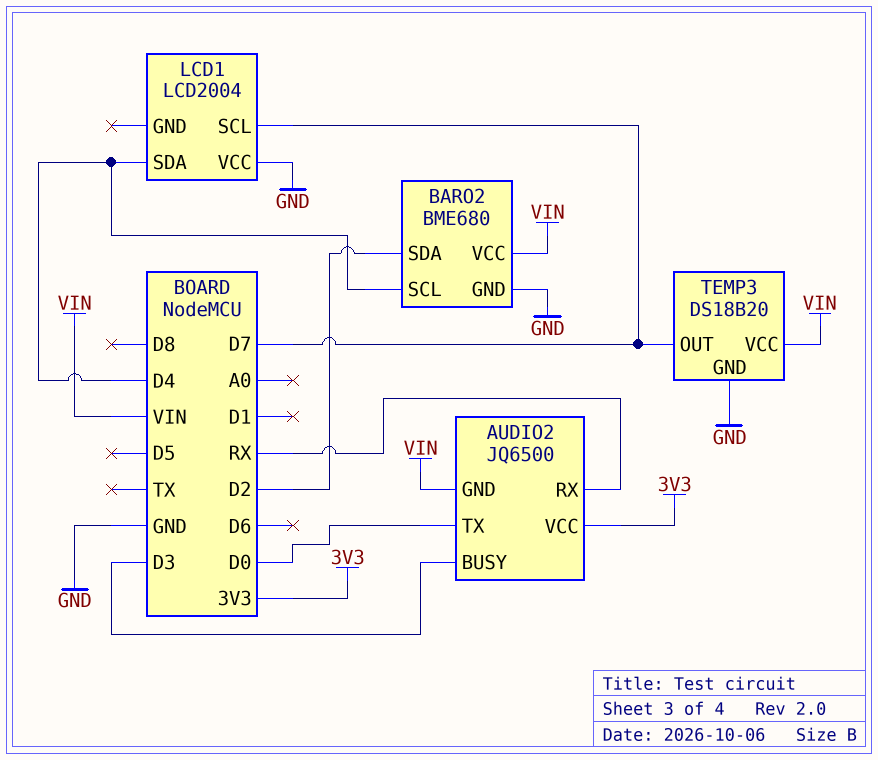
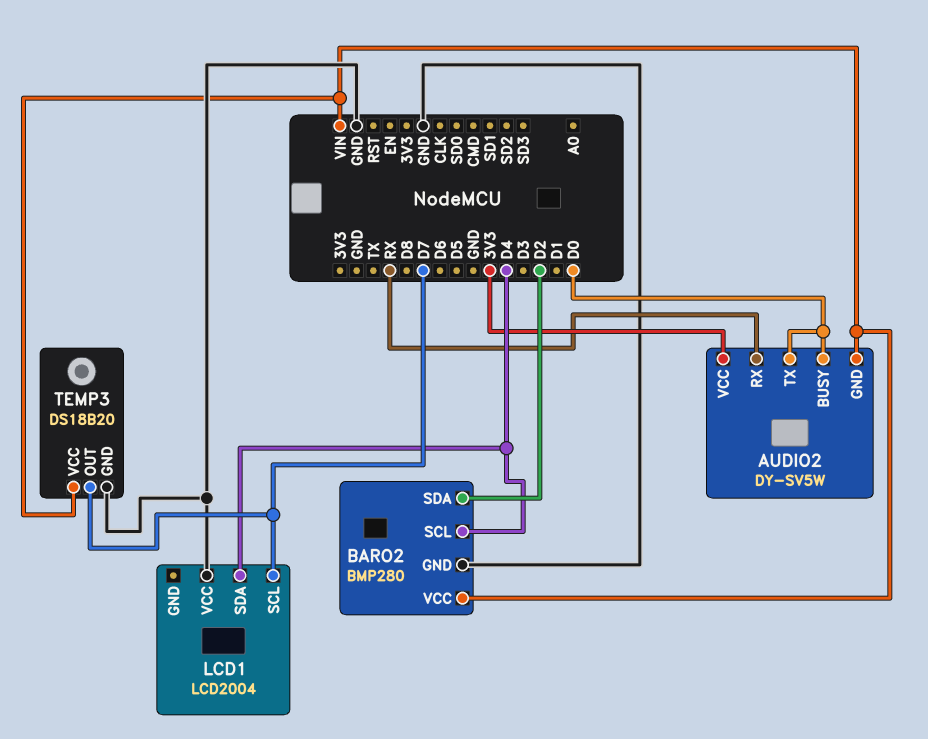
AUDIO2: JQ6500 -> DY-SV5W
AUDIO2 pin BUSY: D3 -> D0
BARO2: BME680 -> BMP280

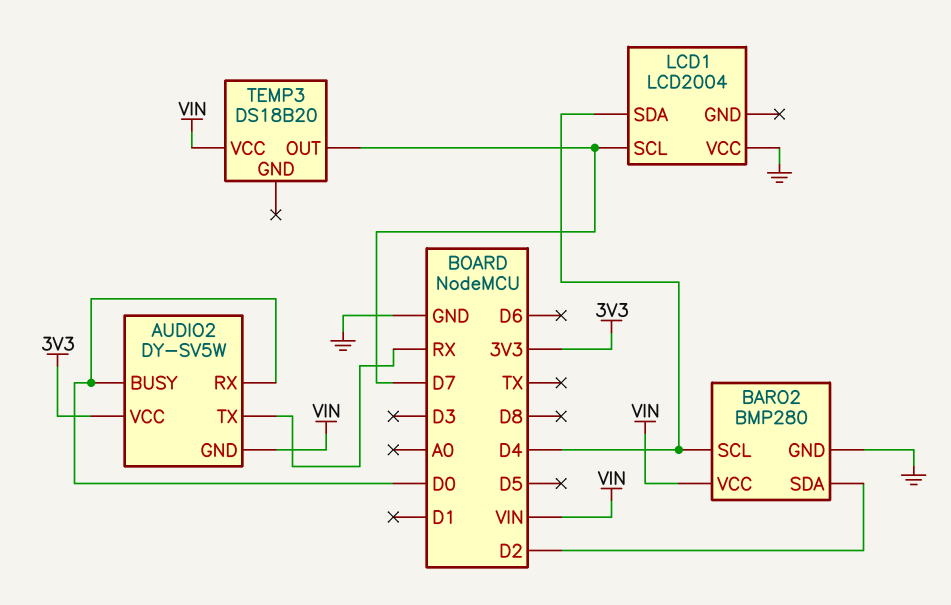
AUDIO2 pin RX: RX -> D0
AUDIO2 pin TX: D0 -> RX
TEMP3 pin GND: GND -> none

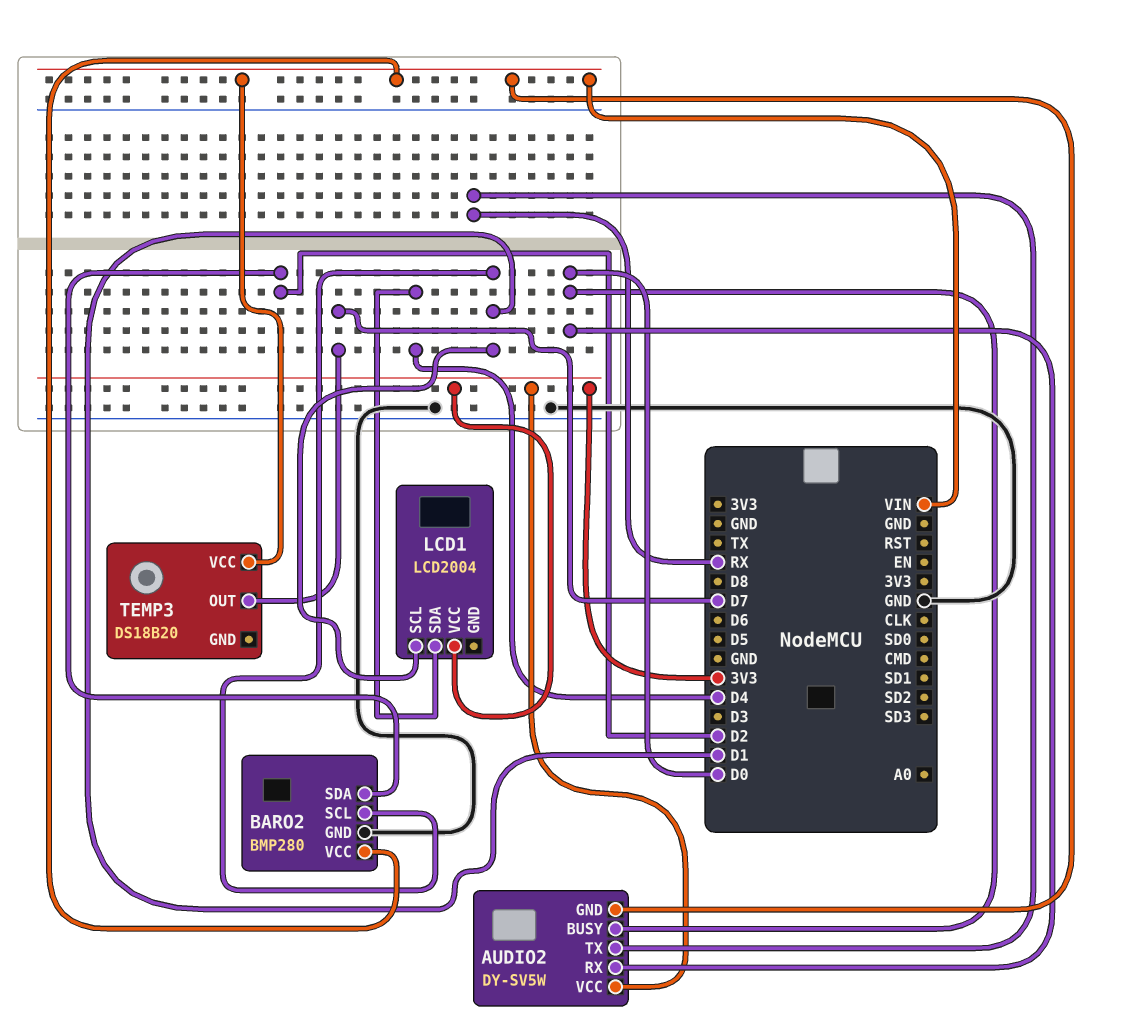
BARO2 pin SCL: D4 -> D1
LCD1 pin SCL: D7 -> D1
LCD1 pin VCC: GND -> 3V3

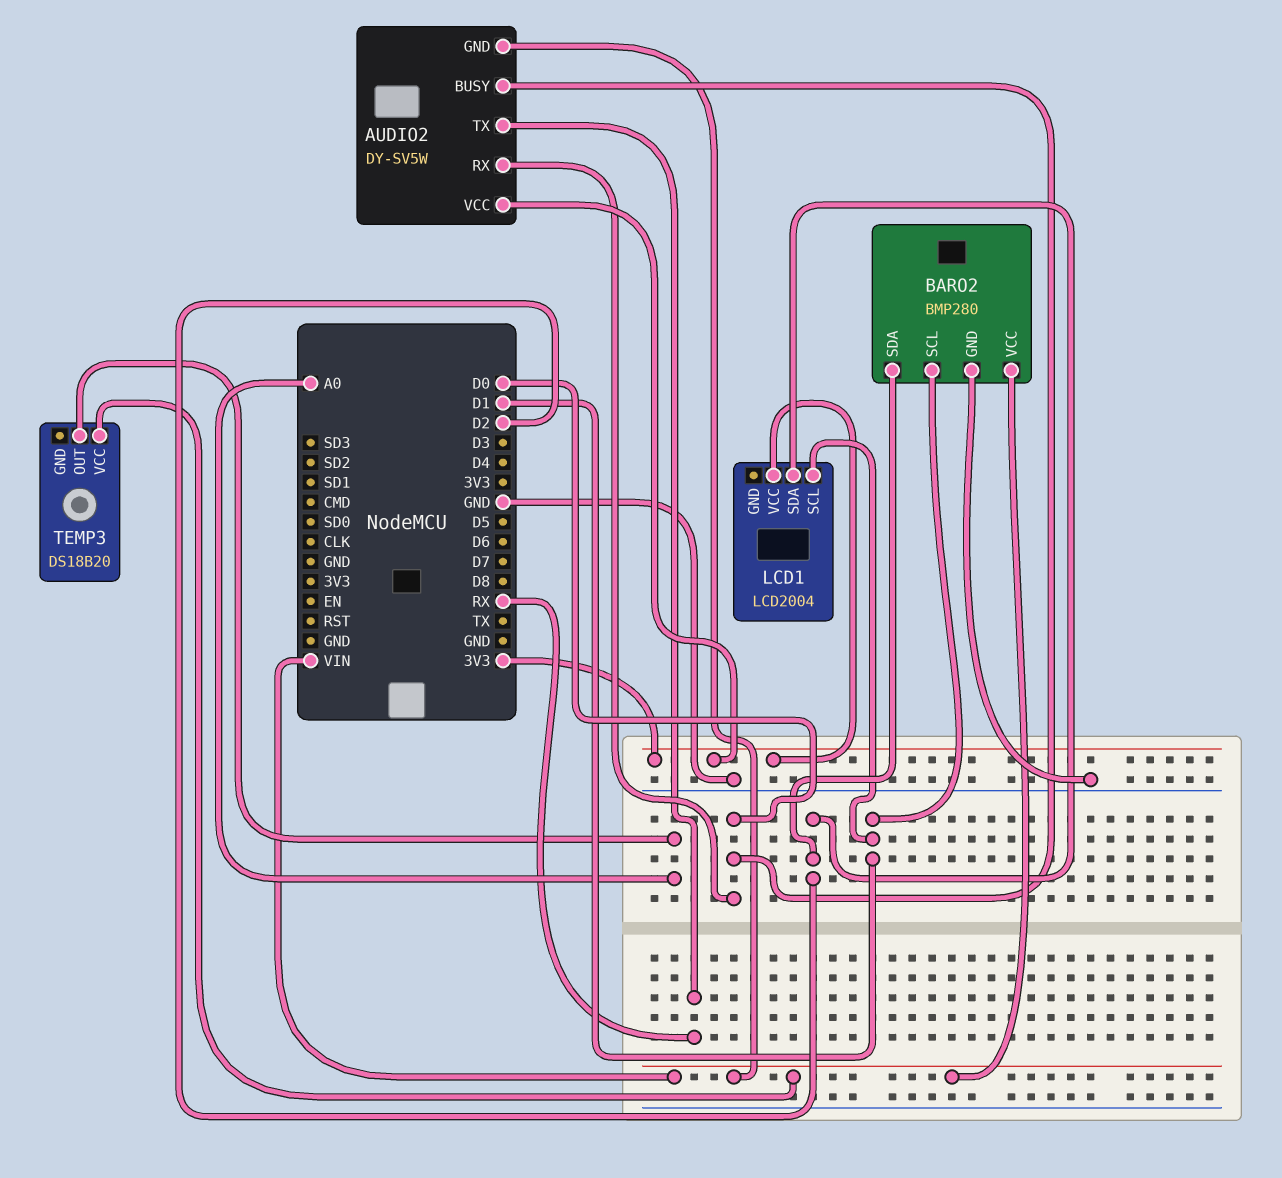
LCD1 pin SDA: D4 -> D2
TEMP3 pin OUT: D7 -> A0

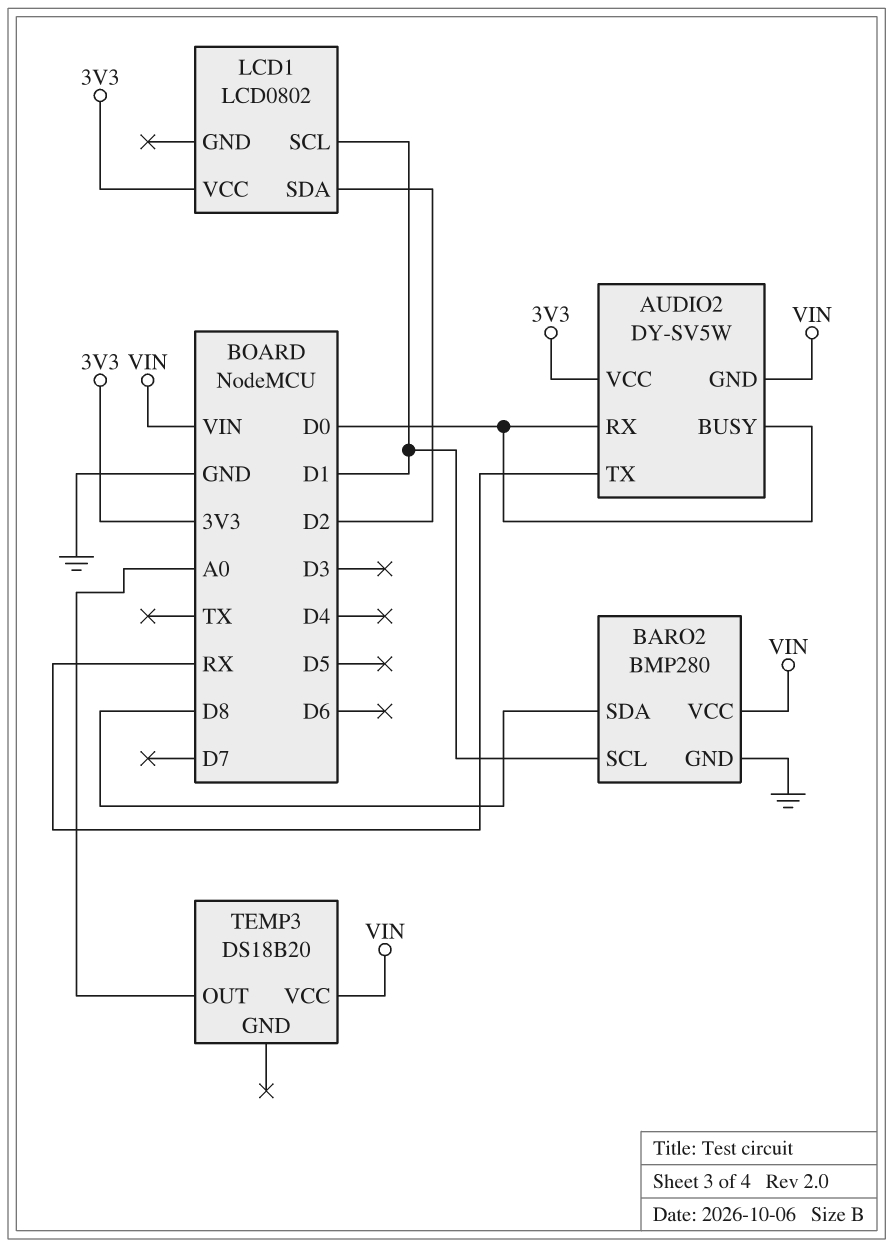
BARO2 pin SDA: D2 -> D8
LCD1: LCD2004 -> LCD0802

